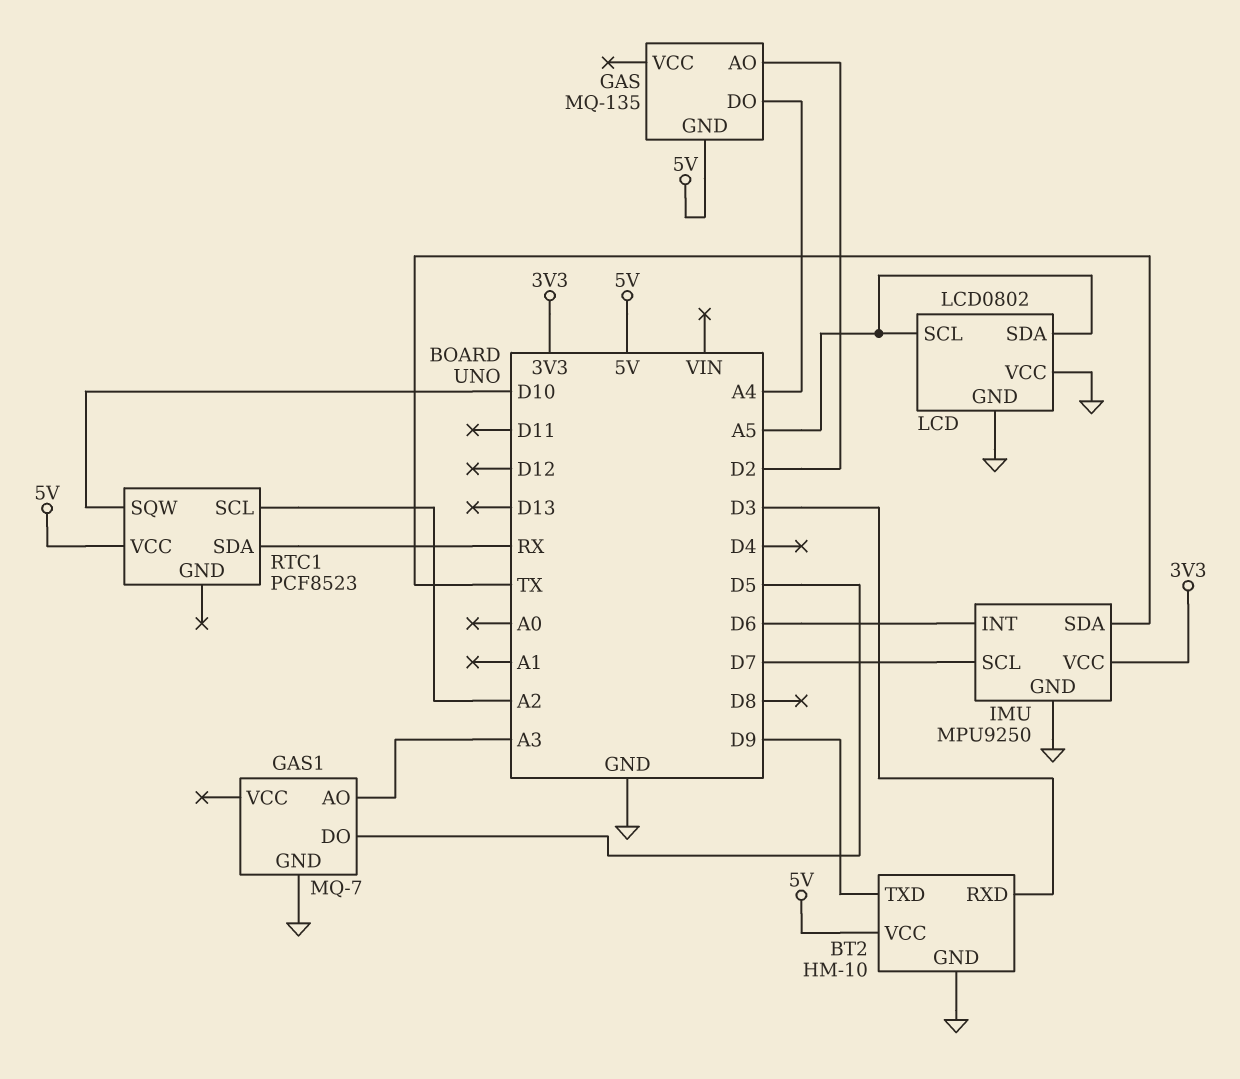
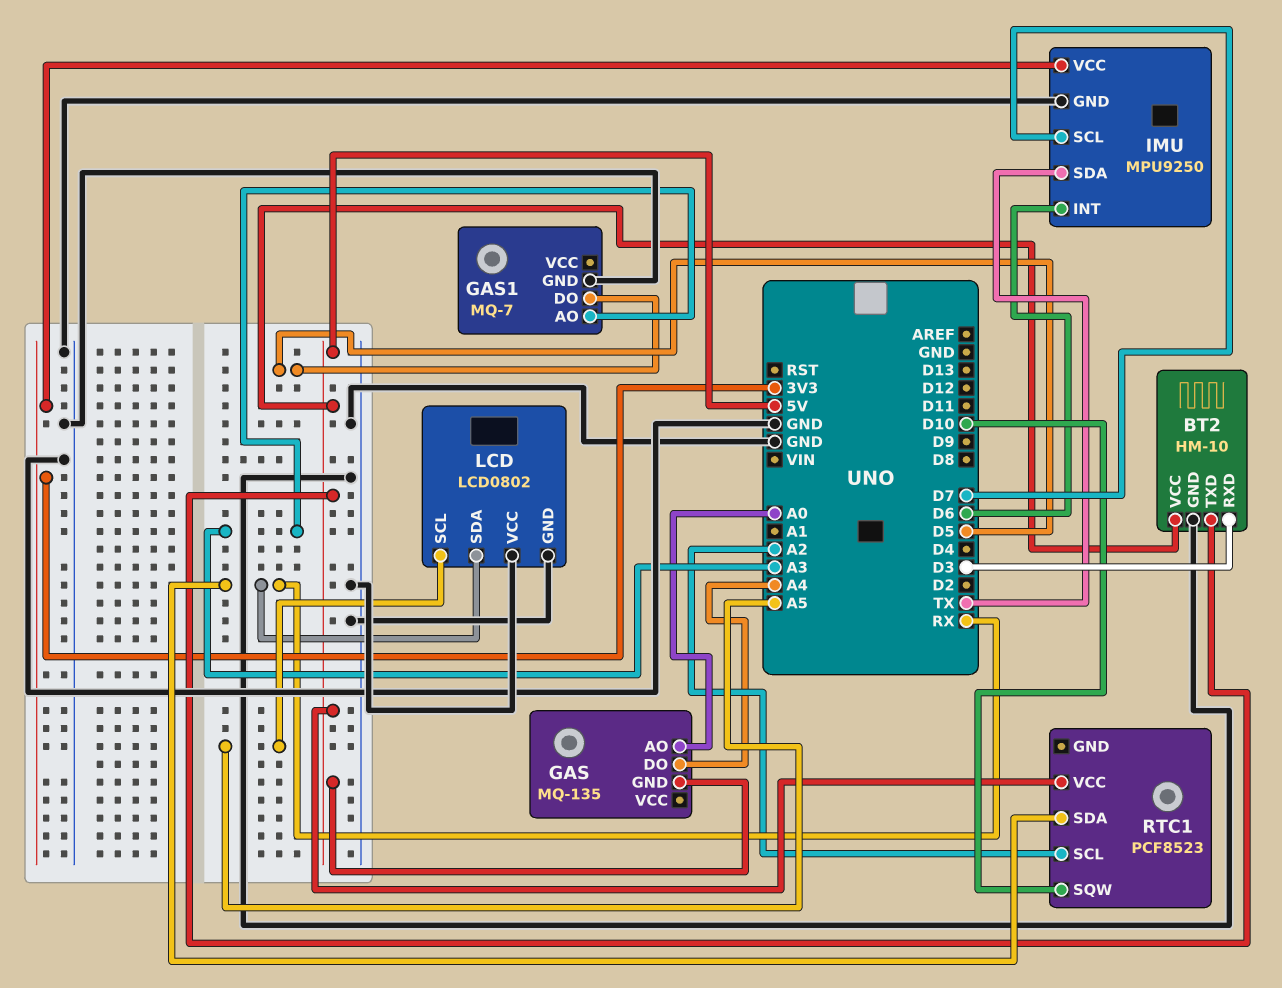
BT2 pin TXD: D9 -> 5V
GAS pin AO: D2 -> A0
LCD pin SDA: A5 -> RX

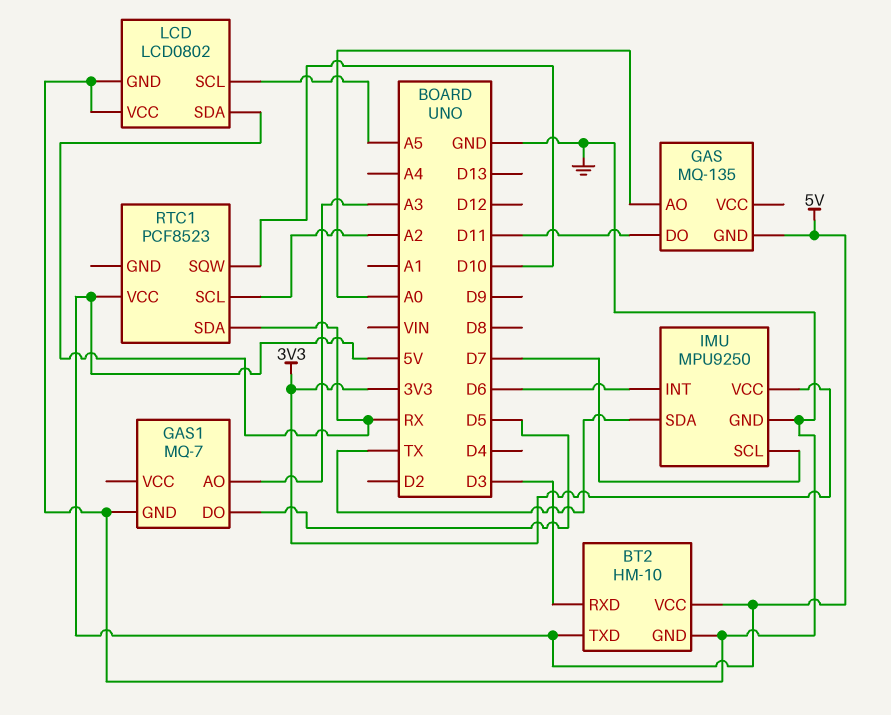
GAS pin DO: A4 -> D11

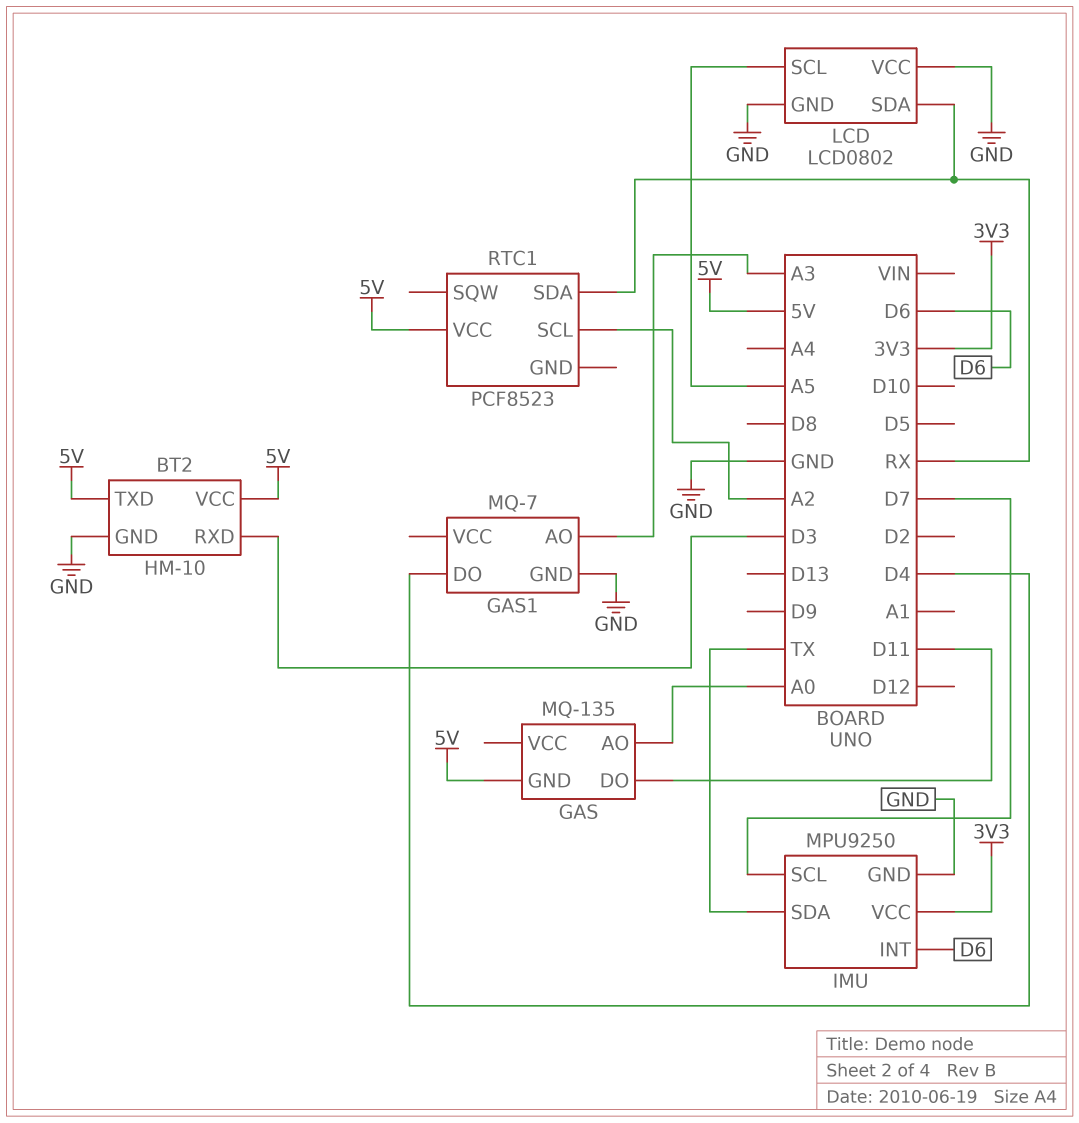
GAS1 pin DO: D5 -> D4
RTC1 pin SQW: D10 -> none

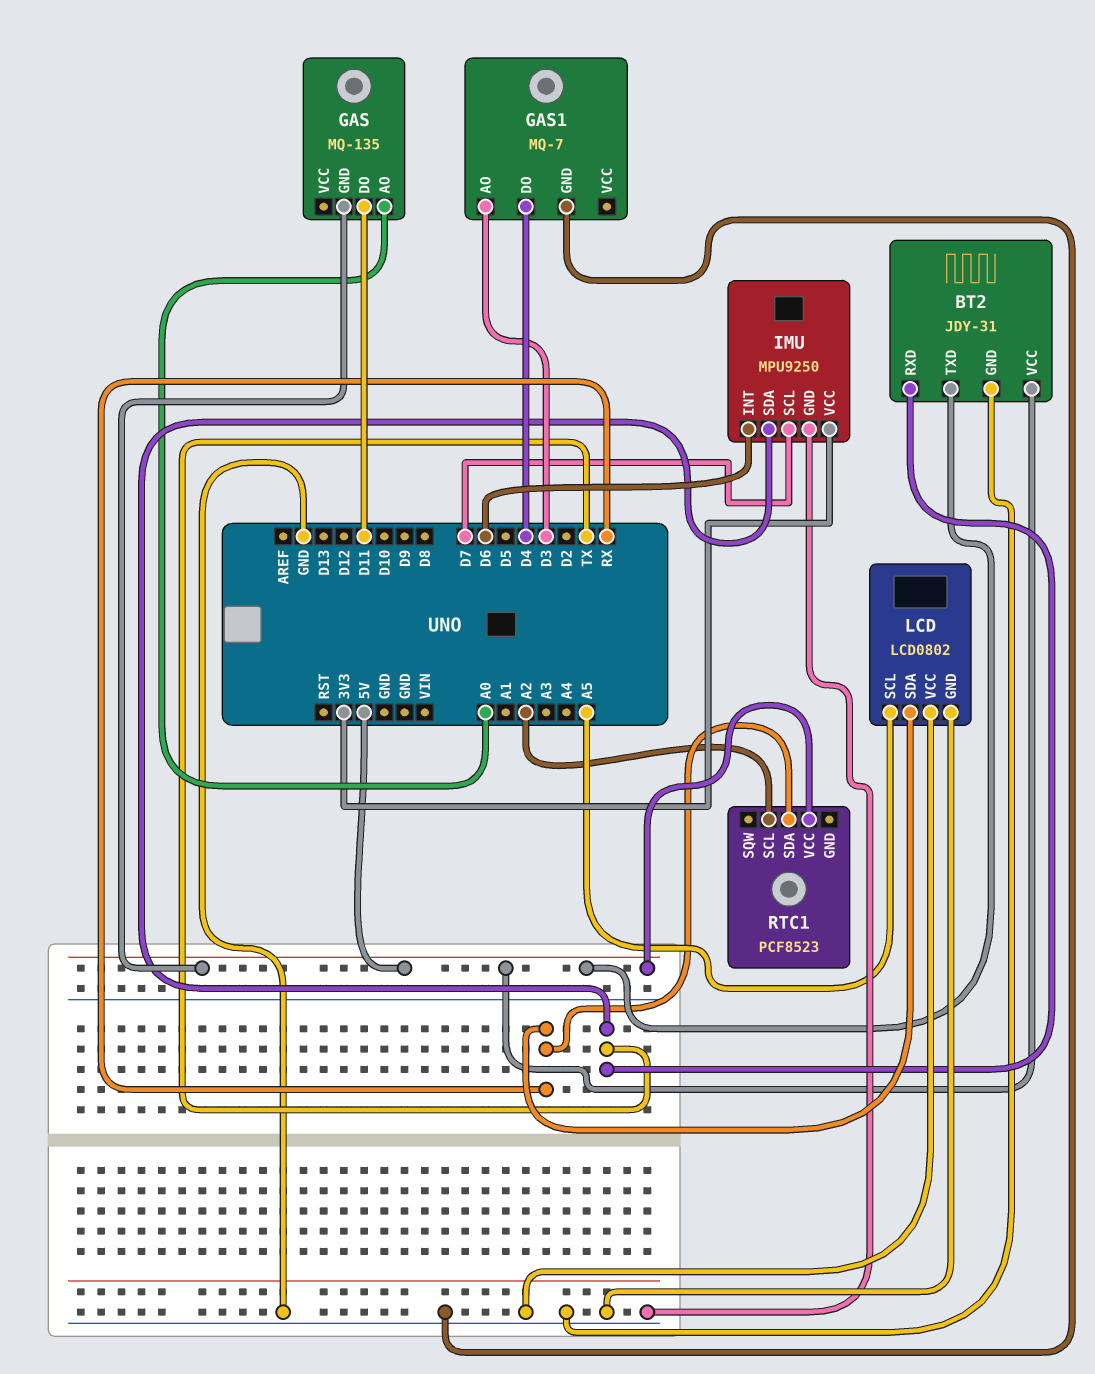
BT2: HM-10 -> JDY-31
BT2 pin RXD: D3 -> TX
GAS1 pin AO: A3 -> D3

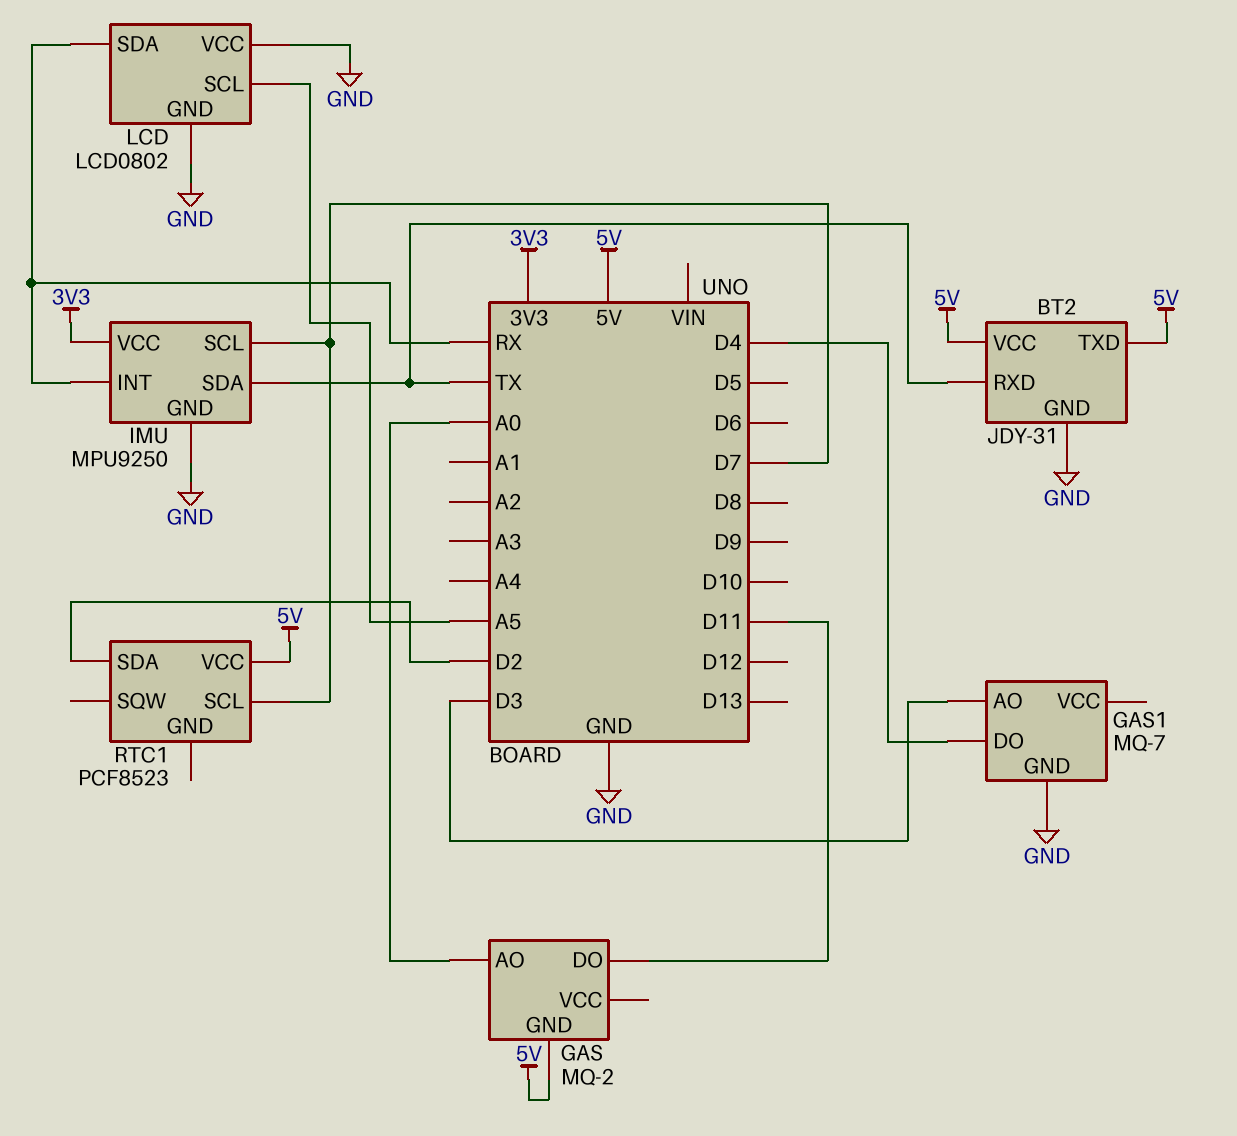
GAS: MQ-135 -> MQ-2
IMU pin INT: D6 -> RX
RTC1 pin SCL: A2 -> D7
RTC1 pin SDA: RX -> D2

